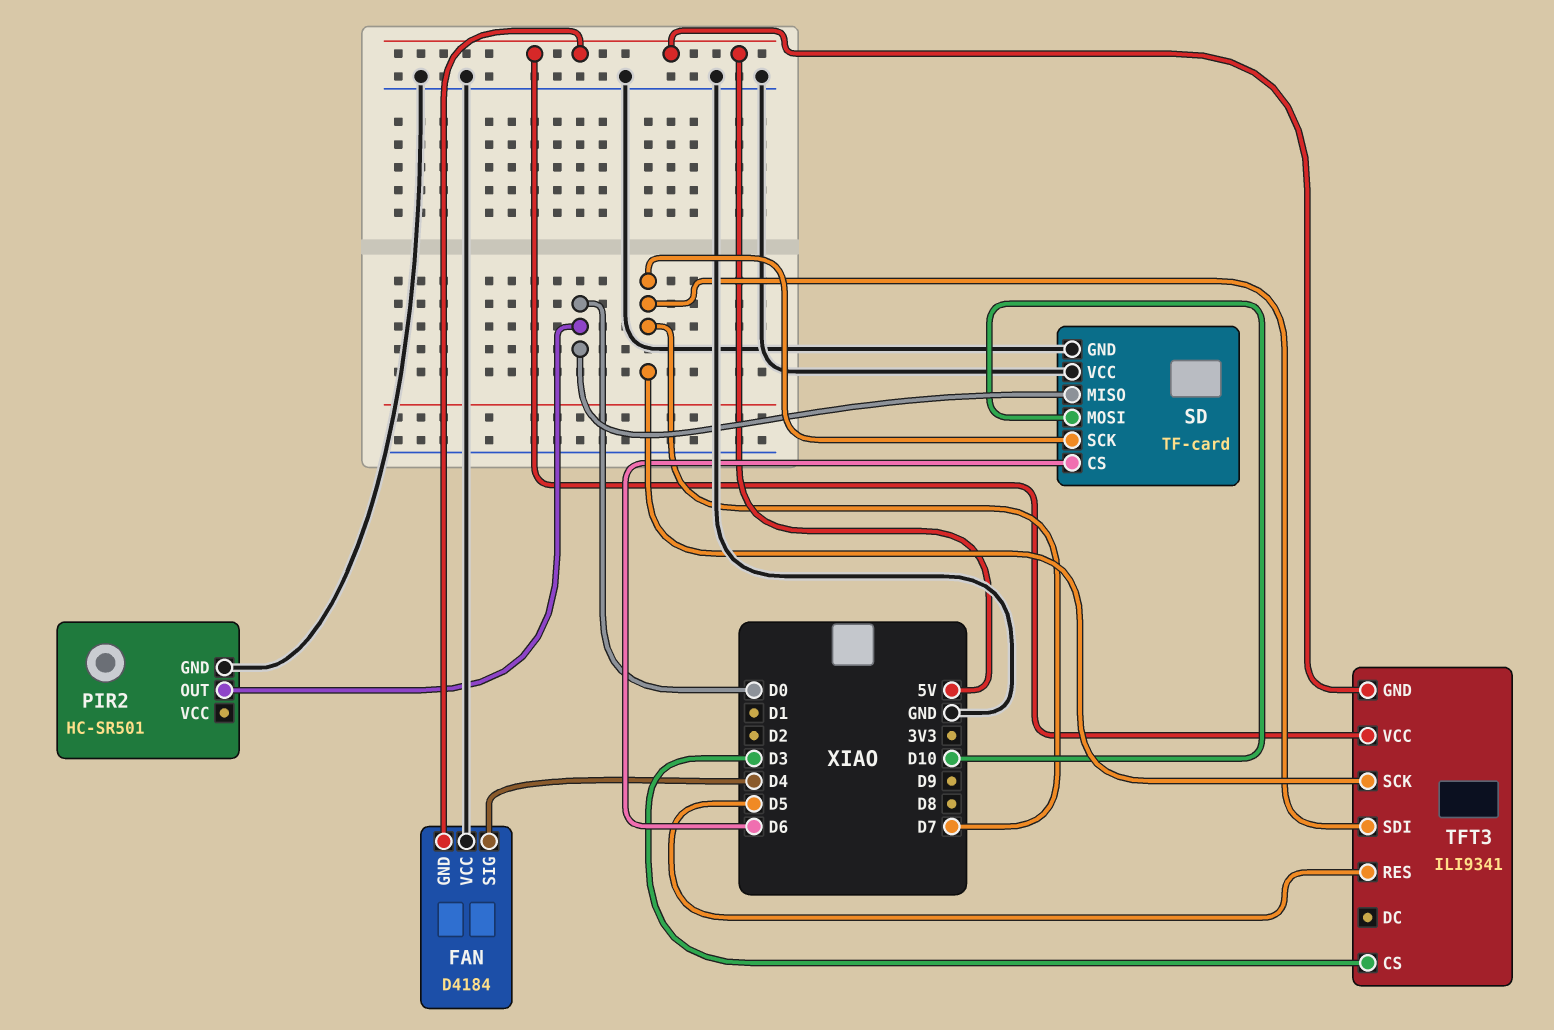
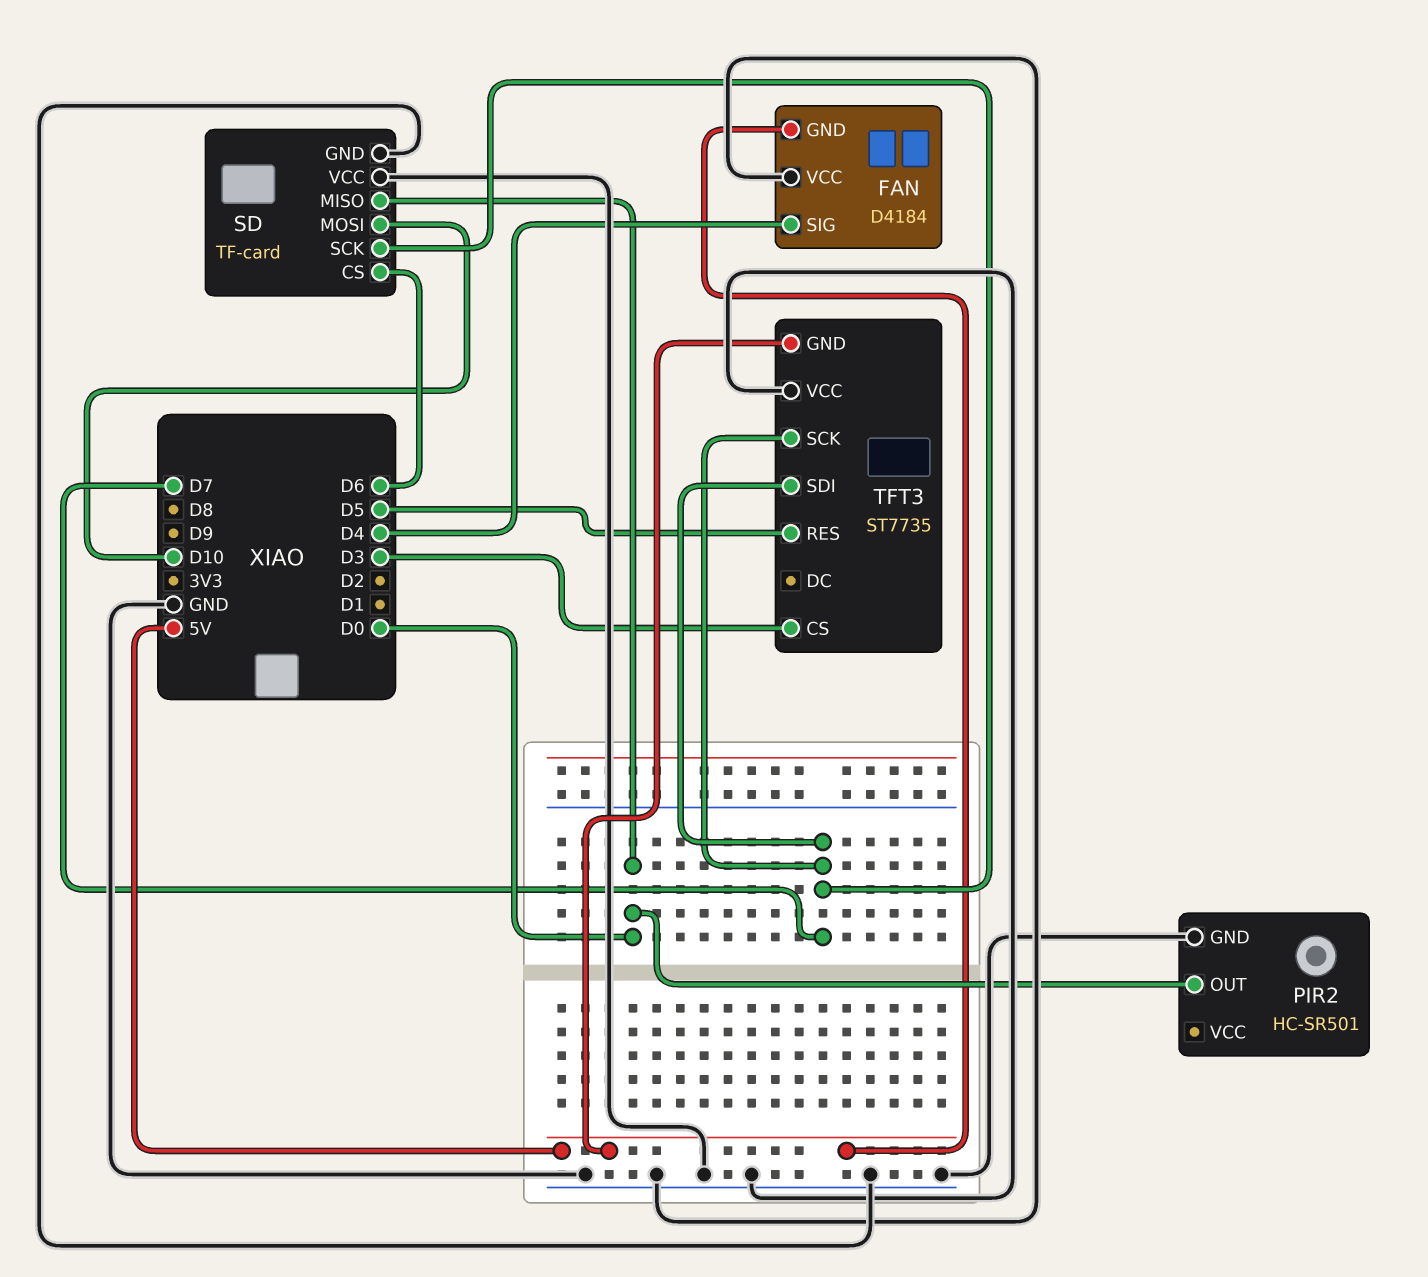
TFT3: ILI9341 -> ST7735
TFT3 pin VCC: 5V -> GND

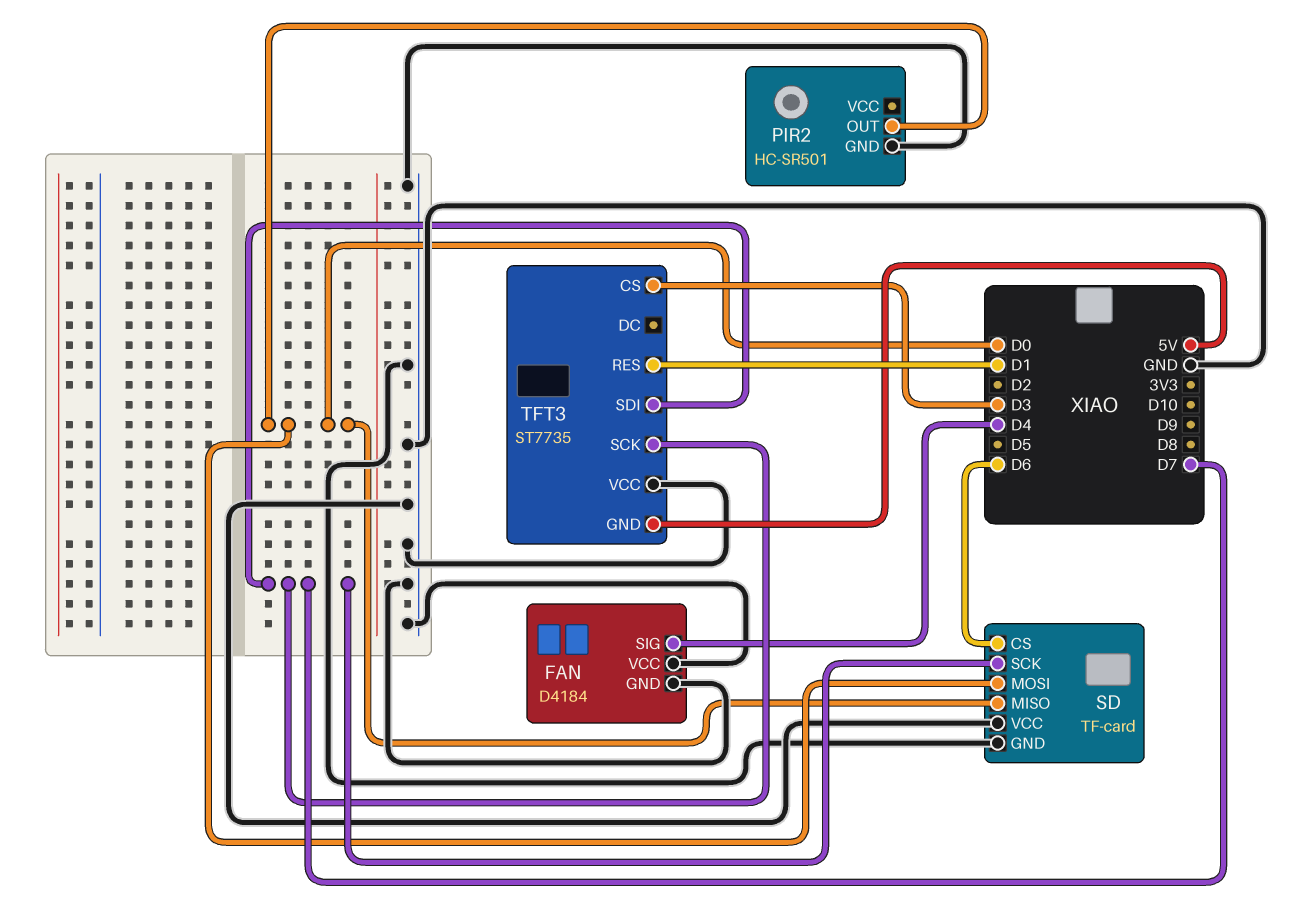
FAN pin GND: 5V -> GND
SD pin MOSI: D10 -> D0
TFT3 pin RES: D5 -> D1

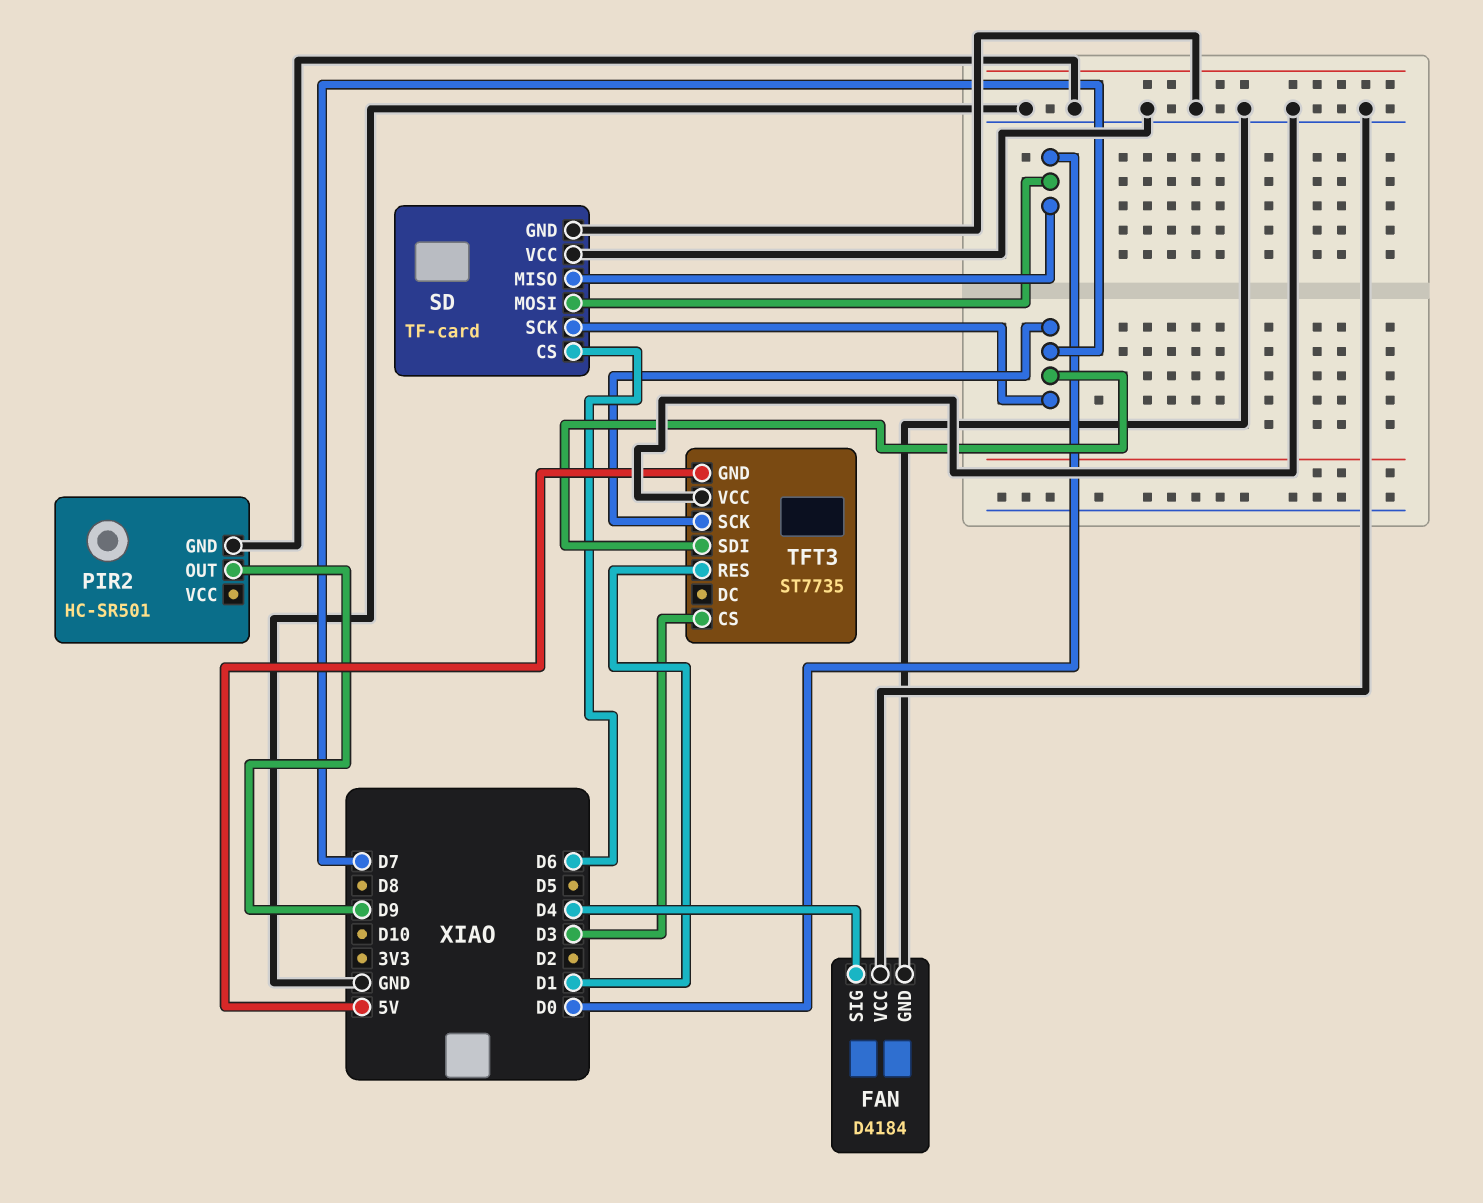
PIR2 pin OUT: D0 -> D9

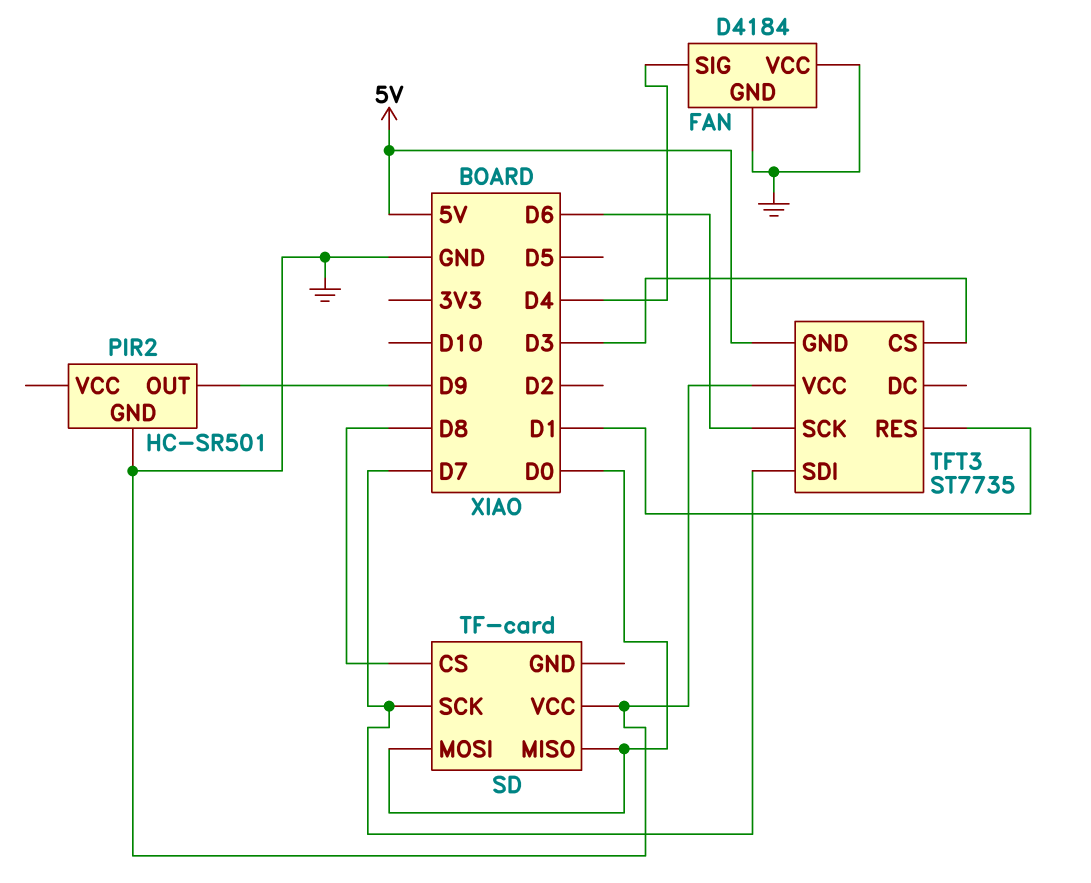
SD pin CS: D6 -> D8
SD pin GND: GND -> none
TFT3 pin SCK: D7 -> D6

